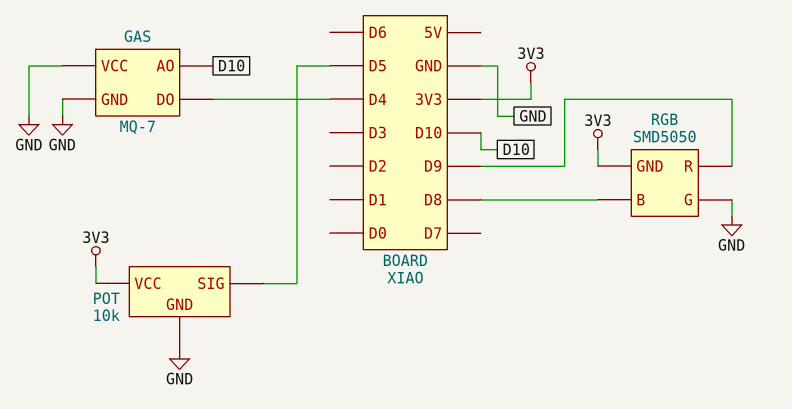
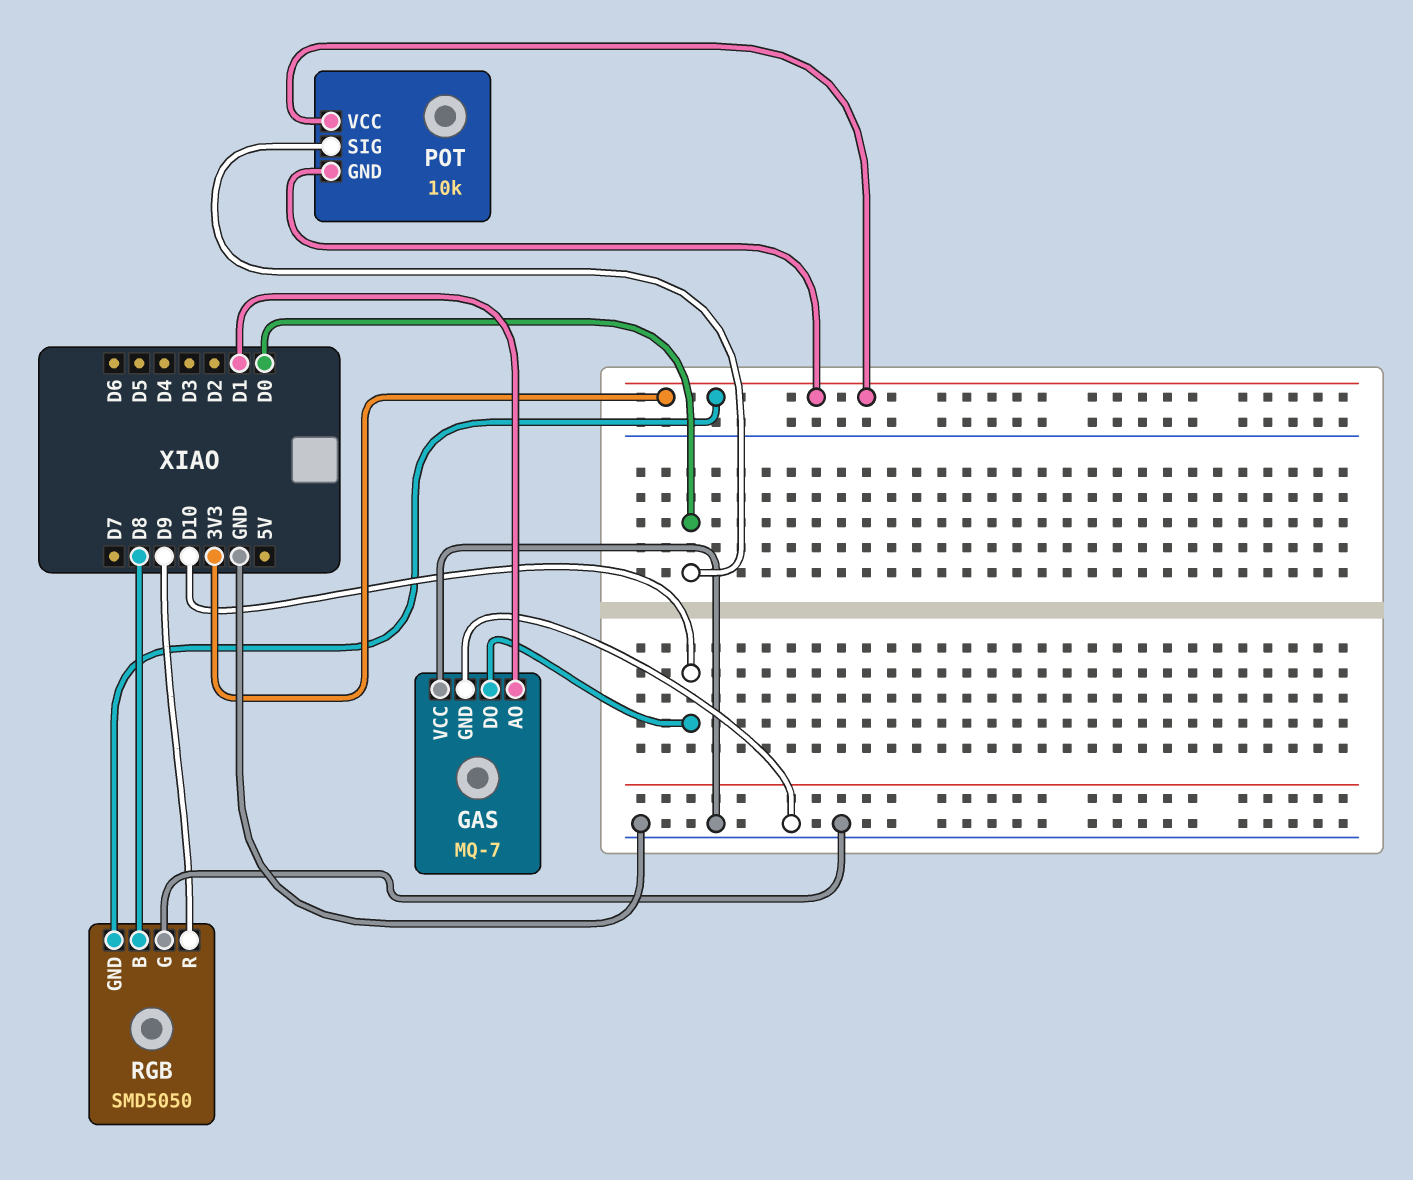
GAS pin AO: D10 -> D1
GAS pin DO: D4 -> D10
POT pin GND: GND -> 3V3
POT pin SIG: D5 -> D0

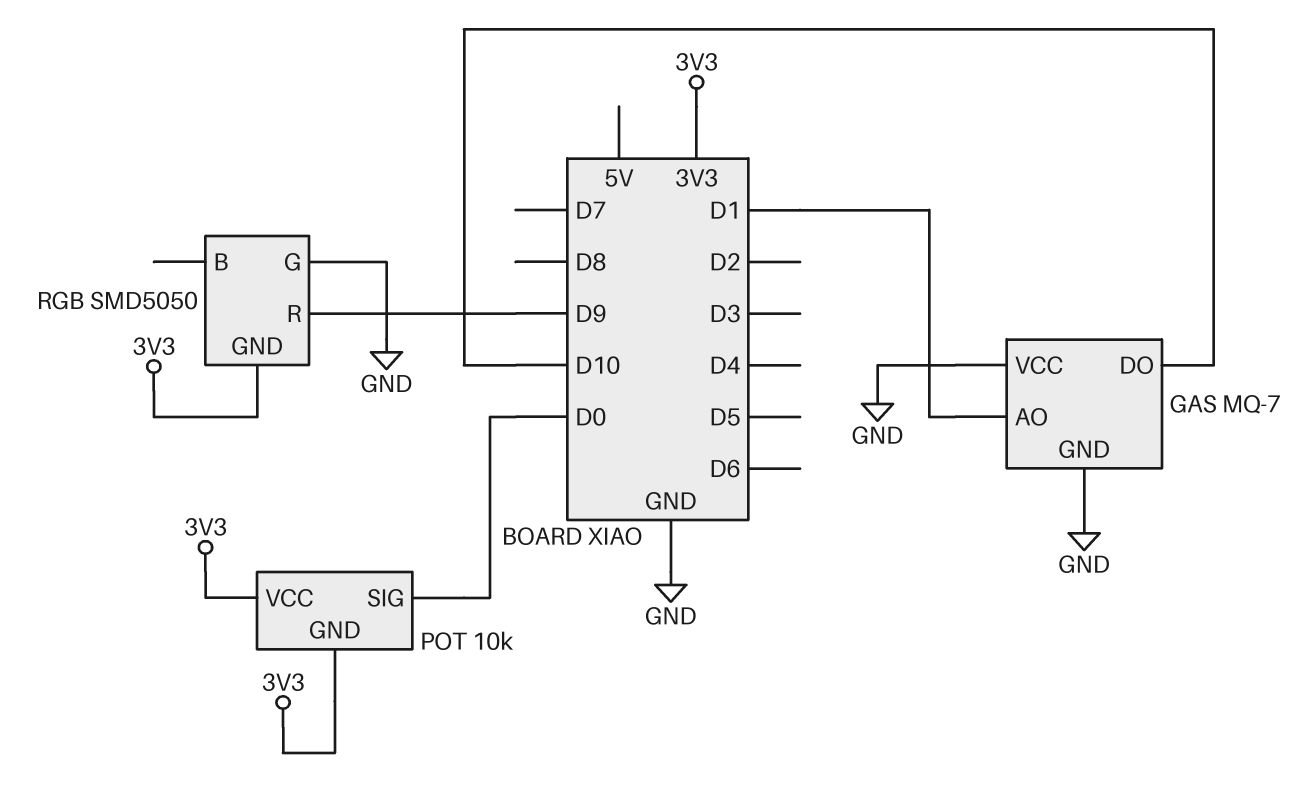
RGB pin B: D8 -> none

